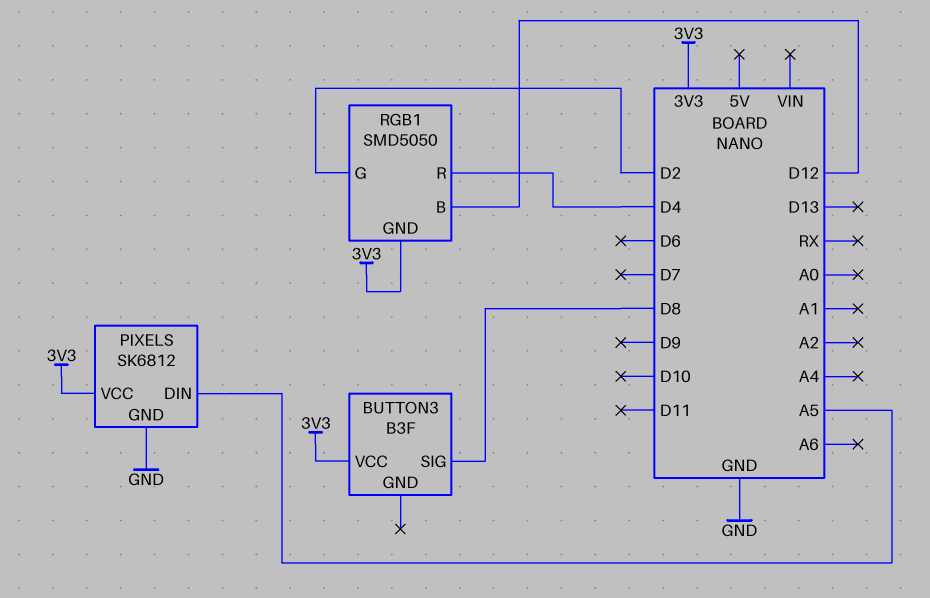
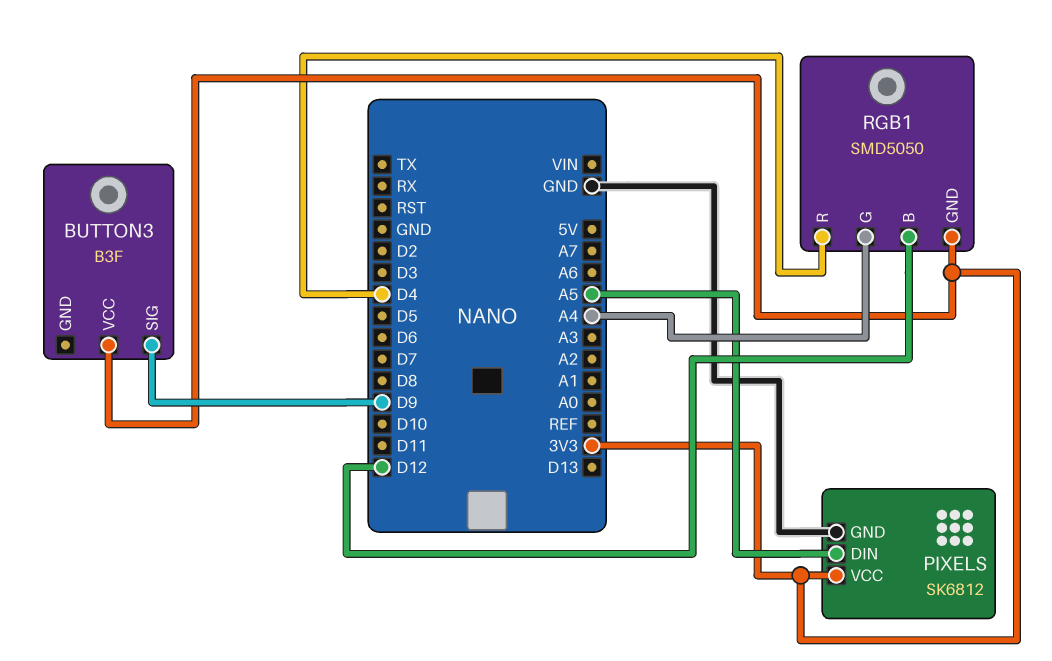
BUTTON3 pin SIG: D8 -> D9
RGB1 pin G: D2 -> A4

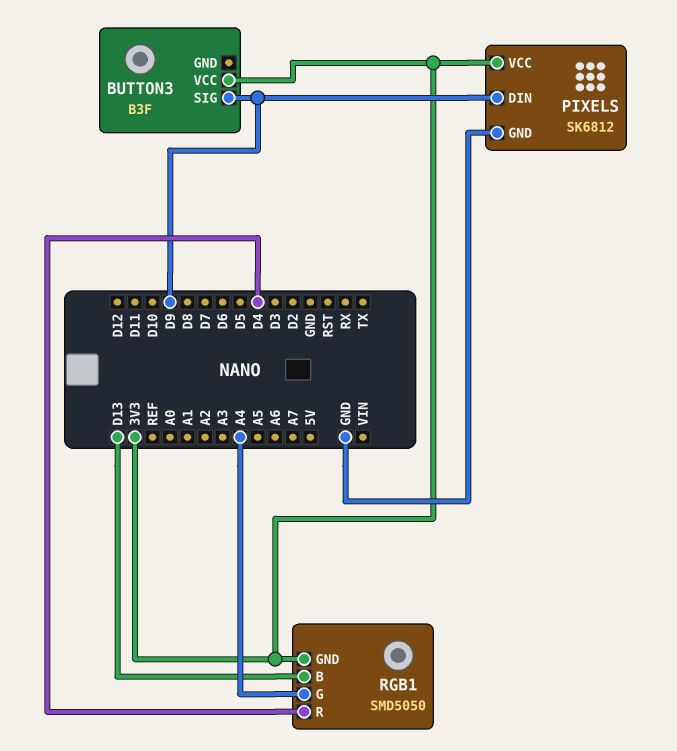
PIXELS pin DIN: A5 -> D9
RGB1 pin B: D12 -> D13

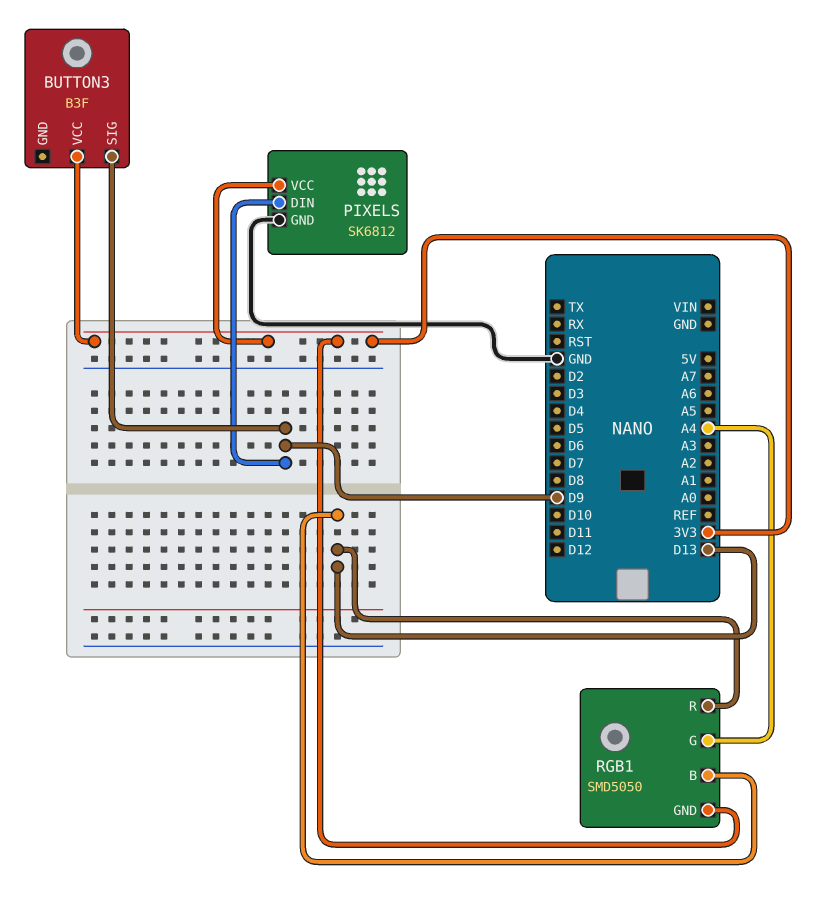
RGB1 pin R: D4 -> D13

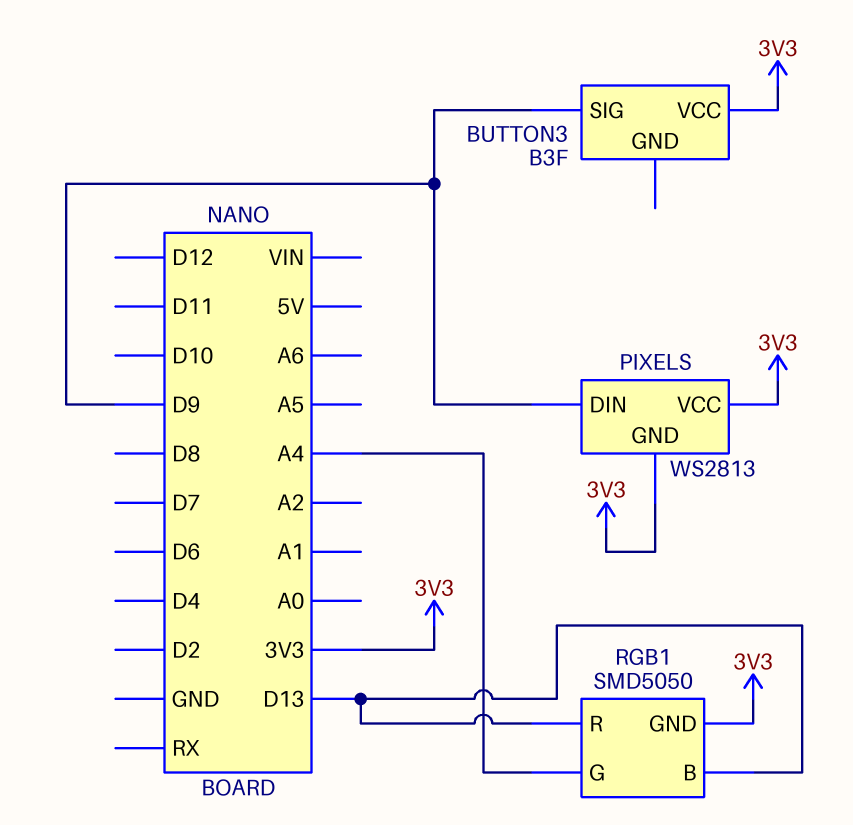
PIXELS: SK6812 -> WS2813
PIXELS pin GND: GND -> 3V3

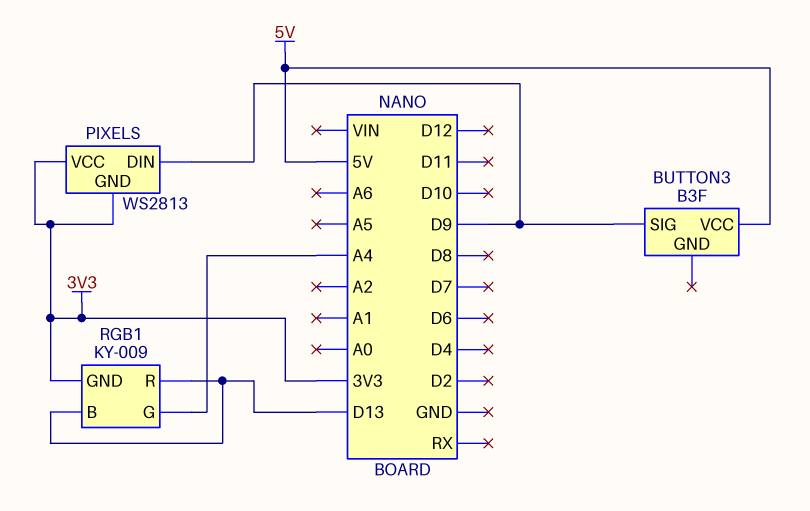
BUTTON3 pin VCC: 3V3 -> 5V
RGB1: SMD5050 -> KY-009

